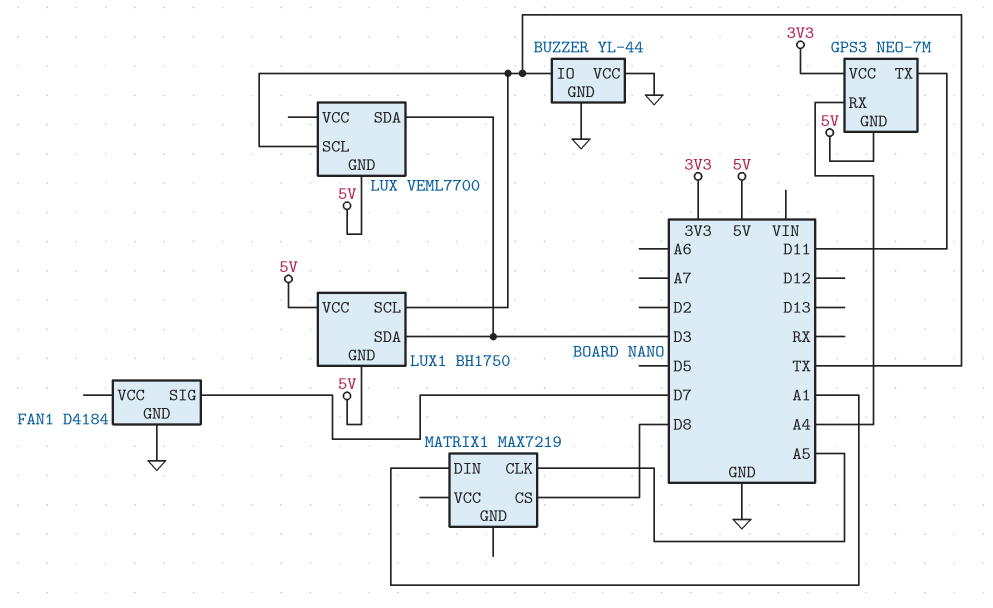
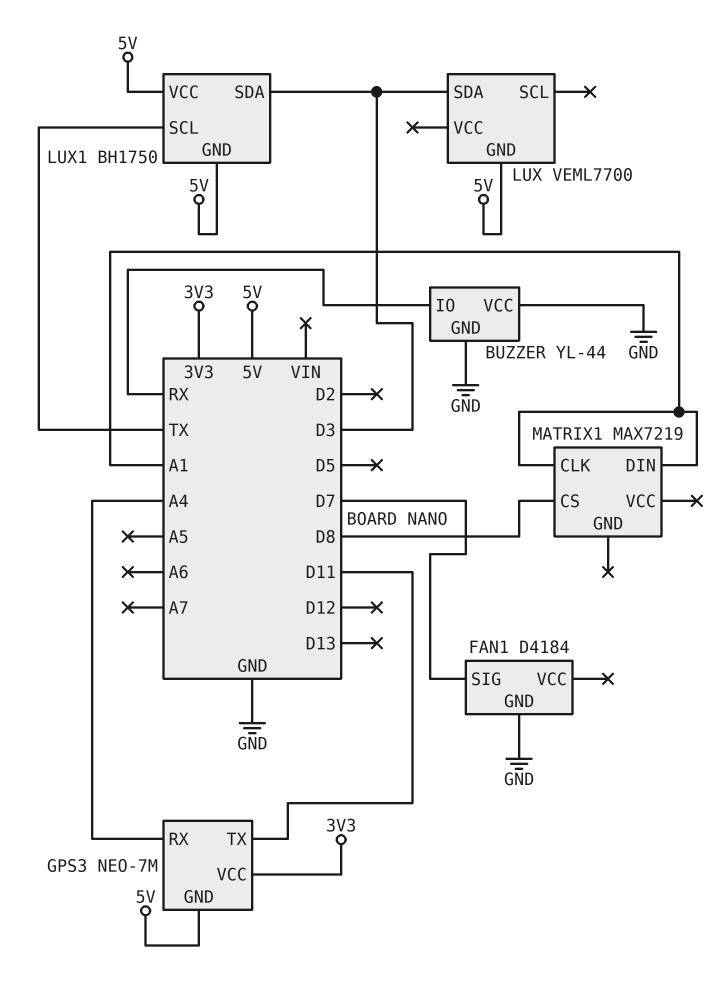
BUZZER pin IO: TX -> RX
LUX pin SCL: TX -> none
MATRIX1 pin CLK: A5 -> A1

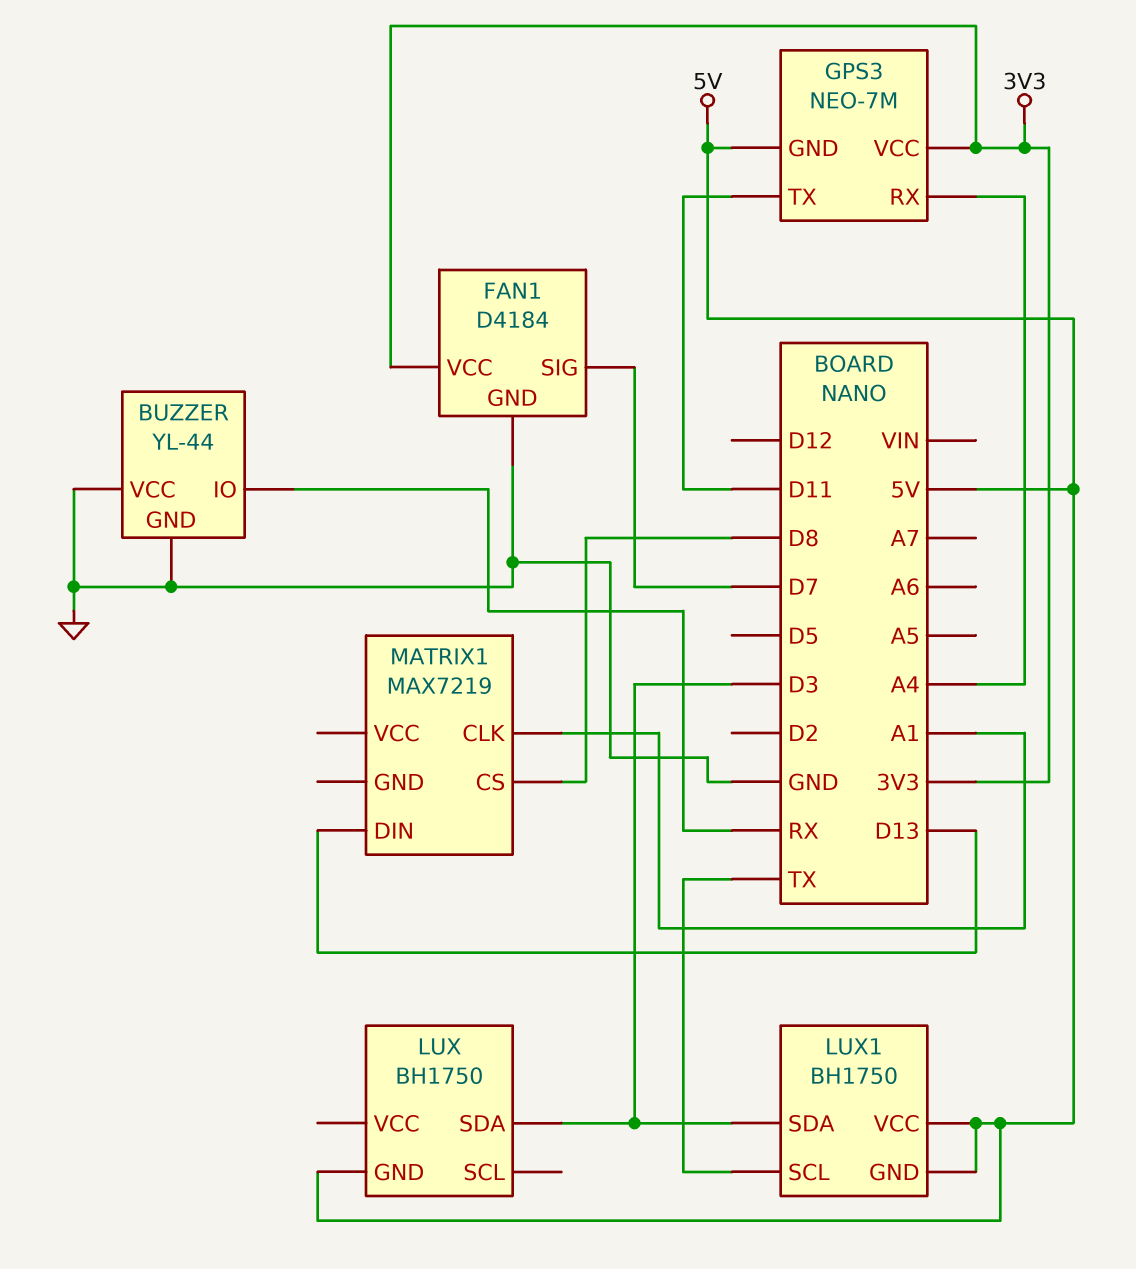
FAN1 pin VCC: none -> 3V3
LUX: VEML7700 -> BH1750
MATRIX1 pin DIN: A1 -> D13

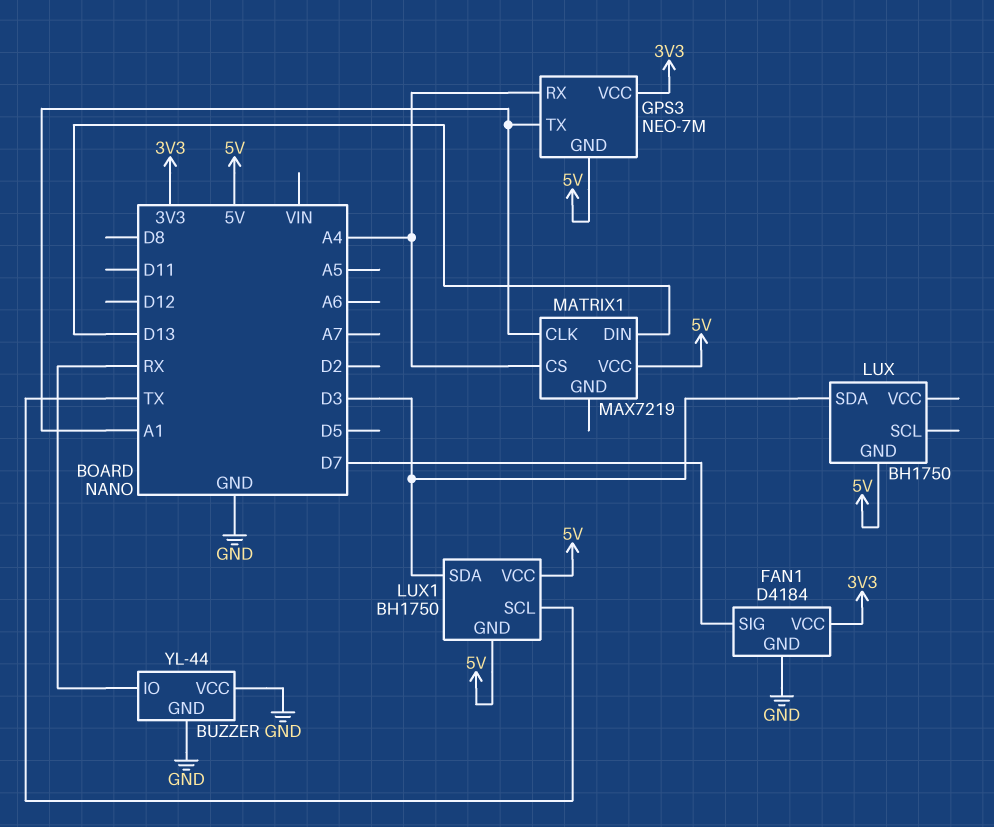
GPS3 pin TX: D11 -> A1
MATRIX1 pin CS: D8 -> A4
MATRIX1 pin VCC: none -> 5V

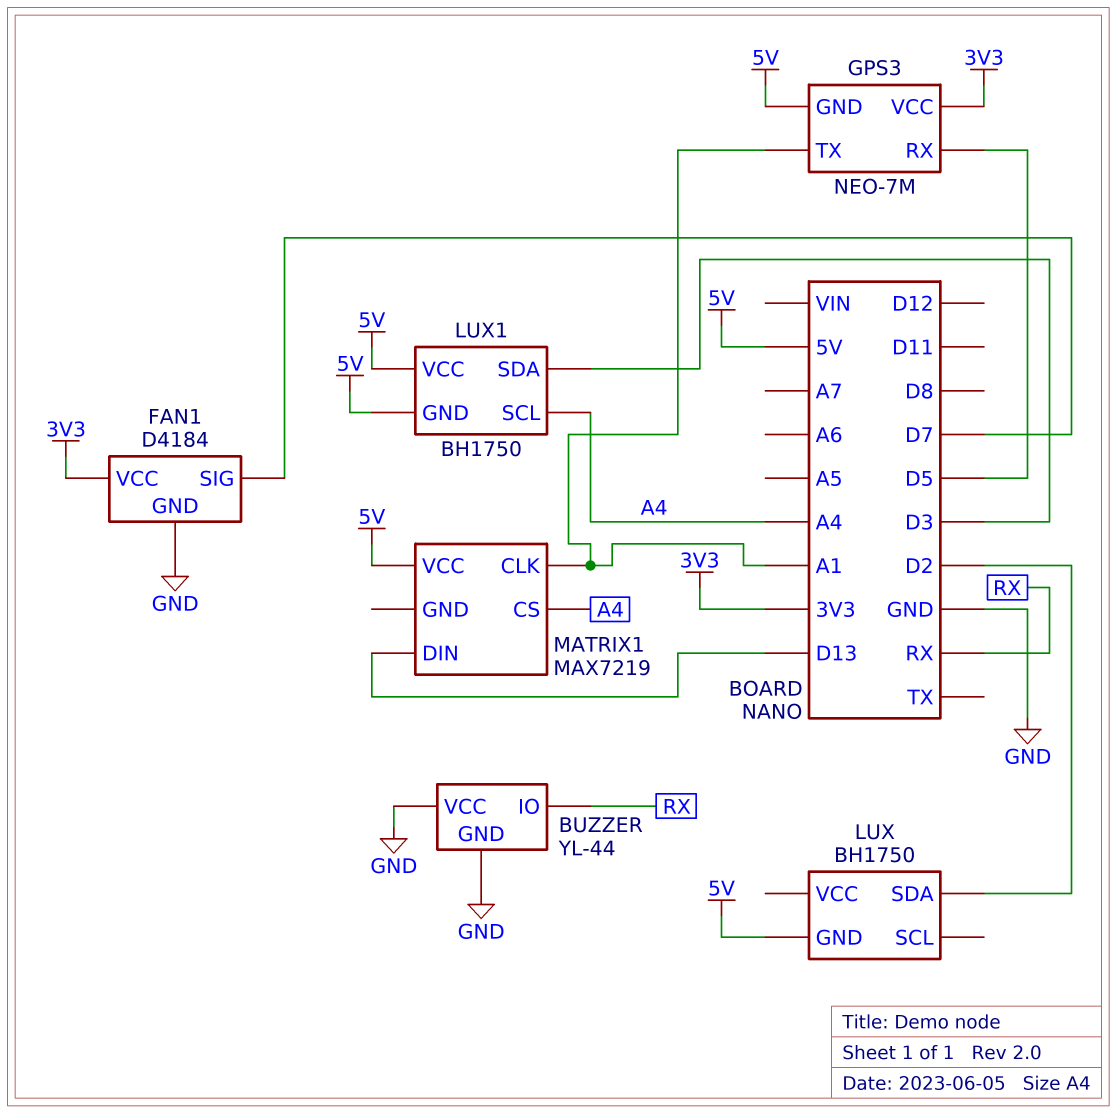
GPS3 pin RX: A4 -> D5
LUX pin SDA: D3 -> D2
LUX1 pin SCL: TX -> A4

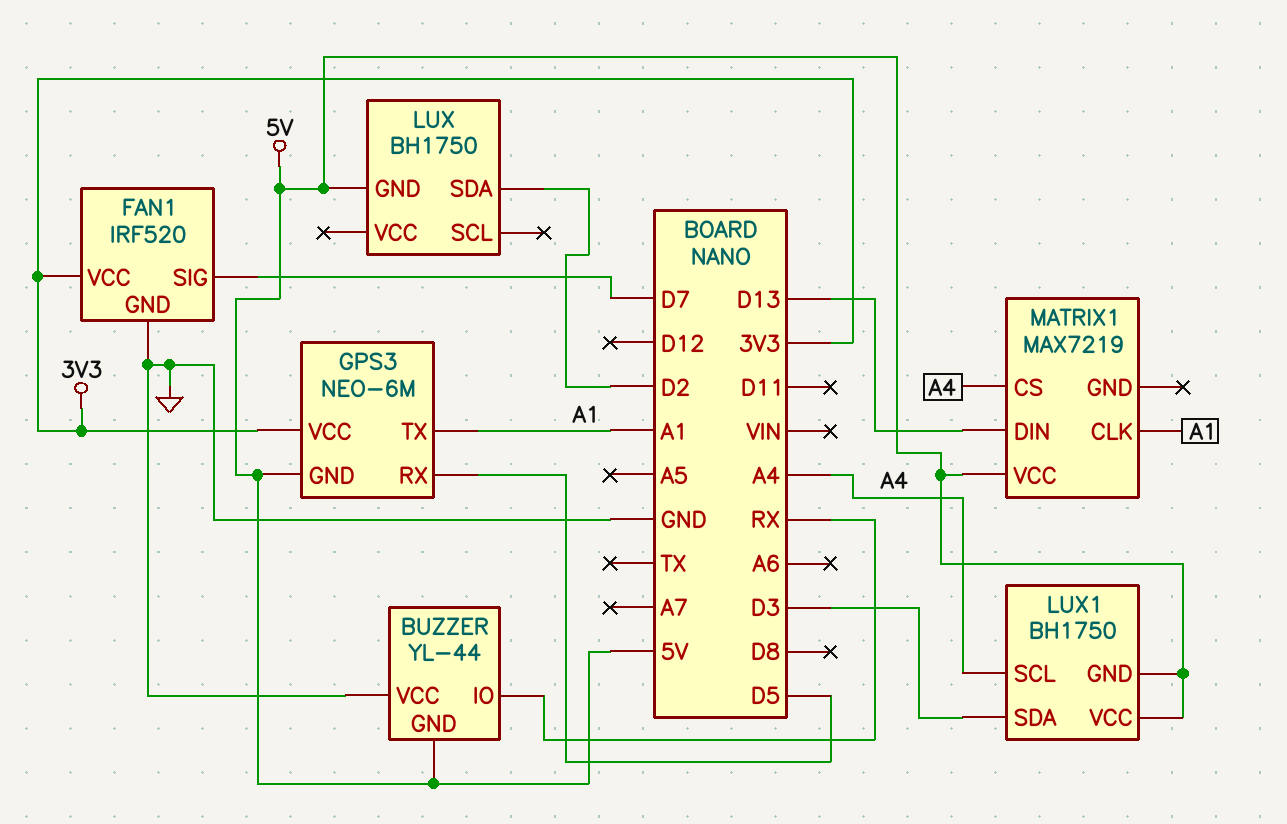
BUZZER pin GND: GND -> 5V
FAN1: D4184 -> IRF520
GPS3: NEO-7M -> NEO-6M

